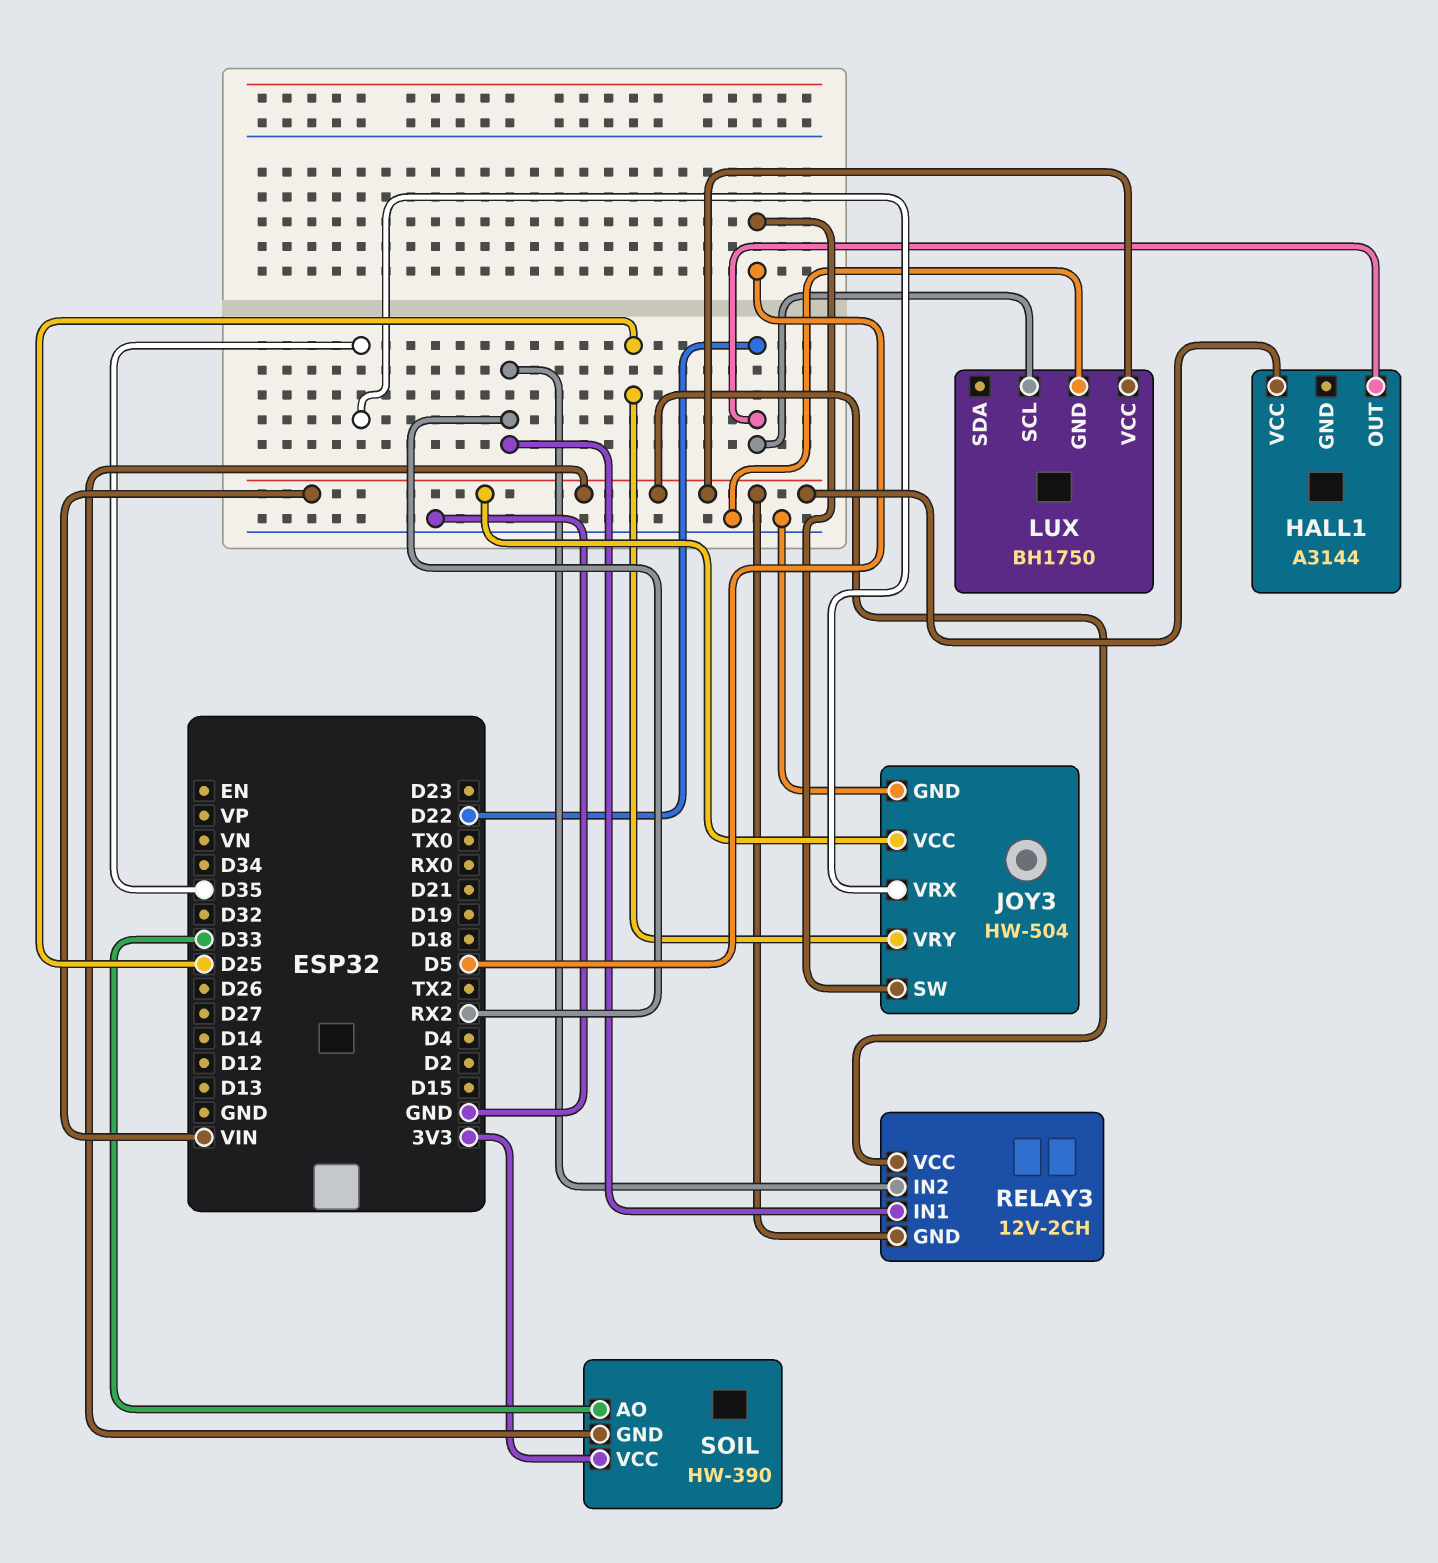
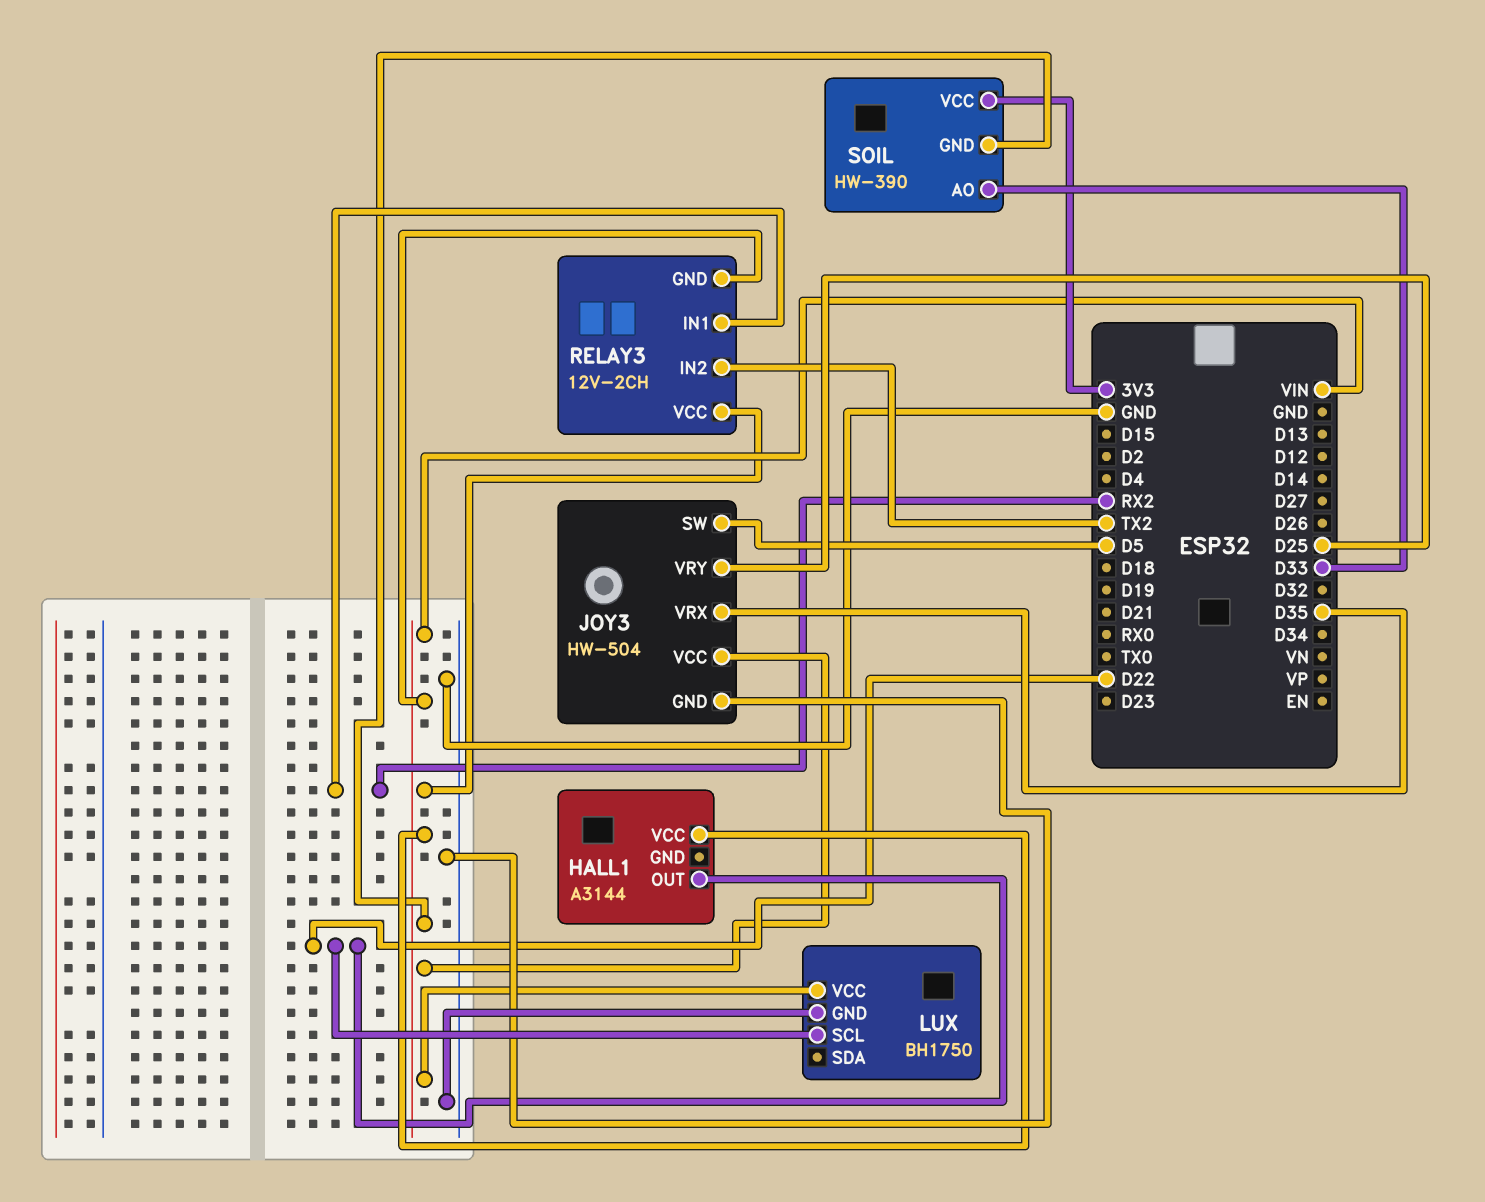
RELAY3 pin IN2: RX2 -> TX2

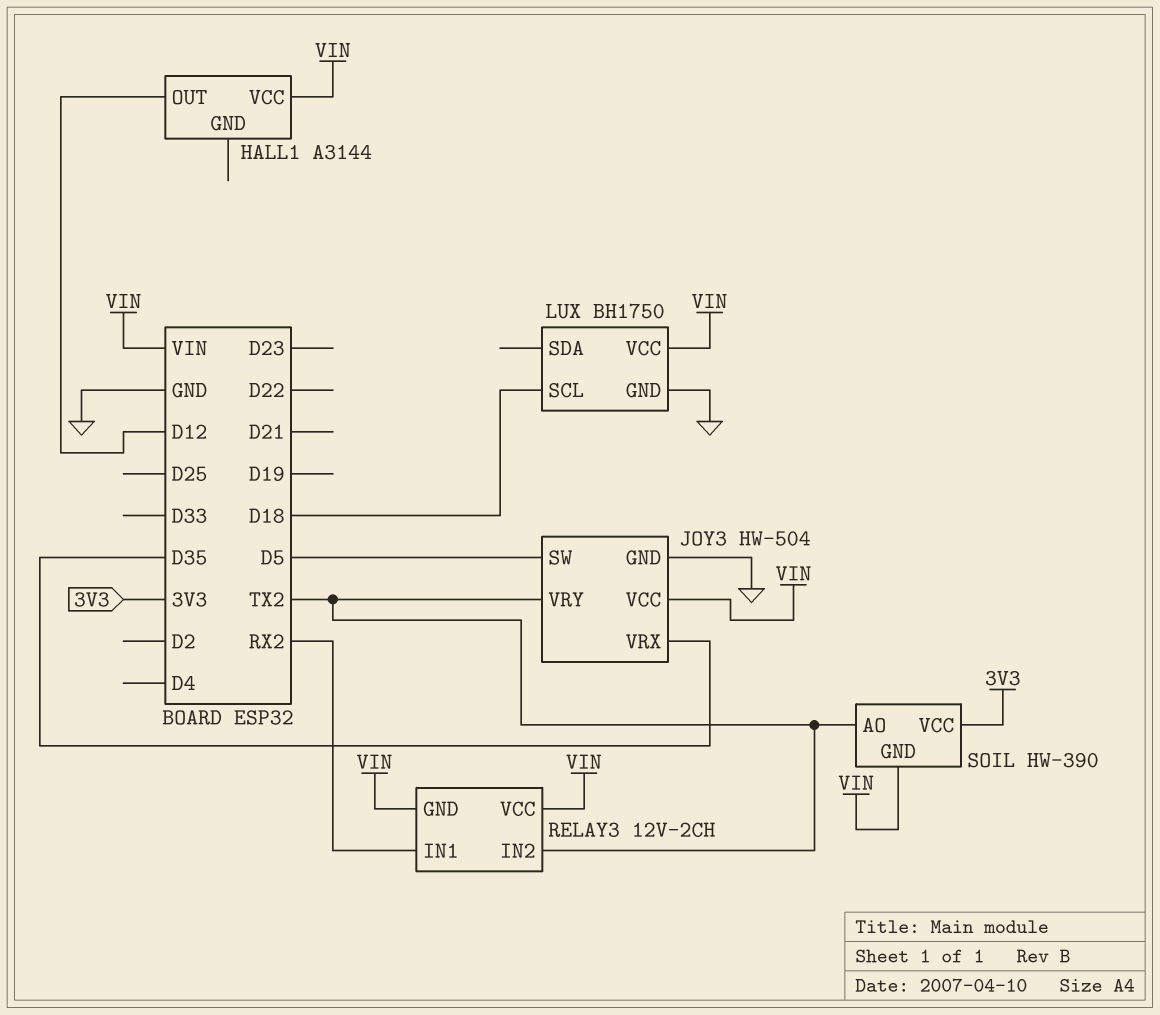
HALL1 pin OUT: D22 -> D12
JOY3 pin VRY: D25 -> TX2
LUX pin SCL: D22 -> D18
SOIL pin AO: D33 -> TX2

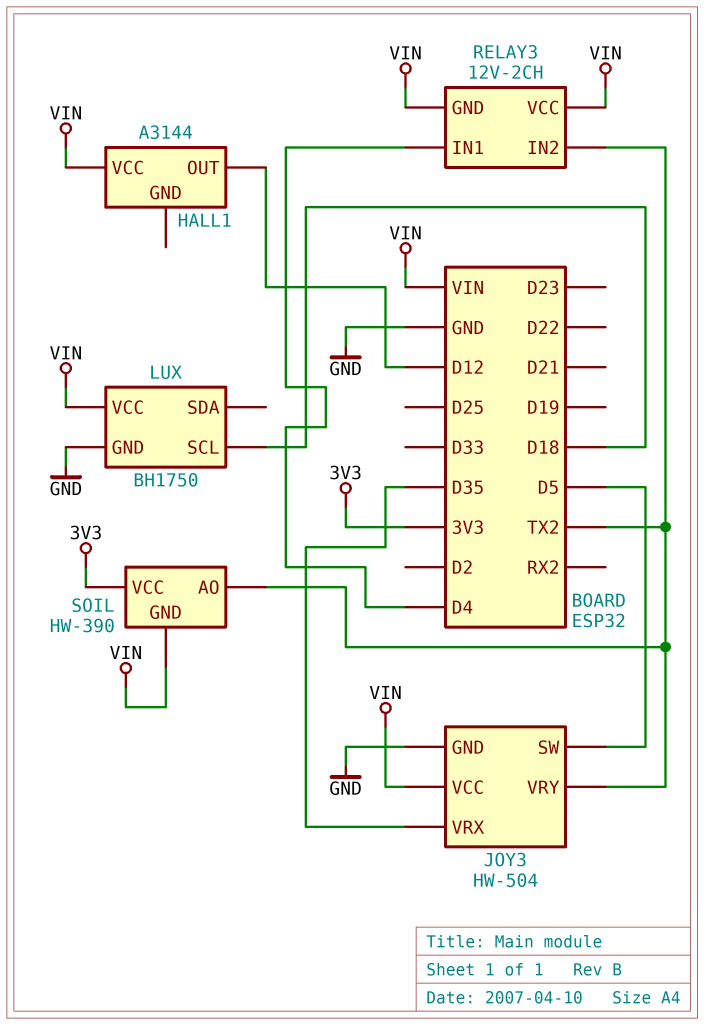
RELAY3 pin IN1: RX2 -> D4

